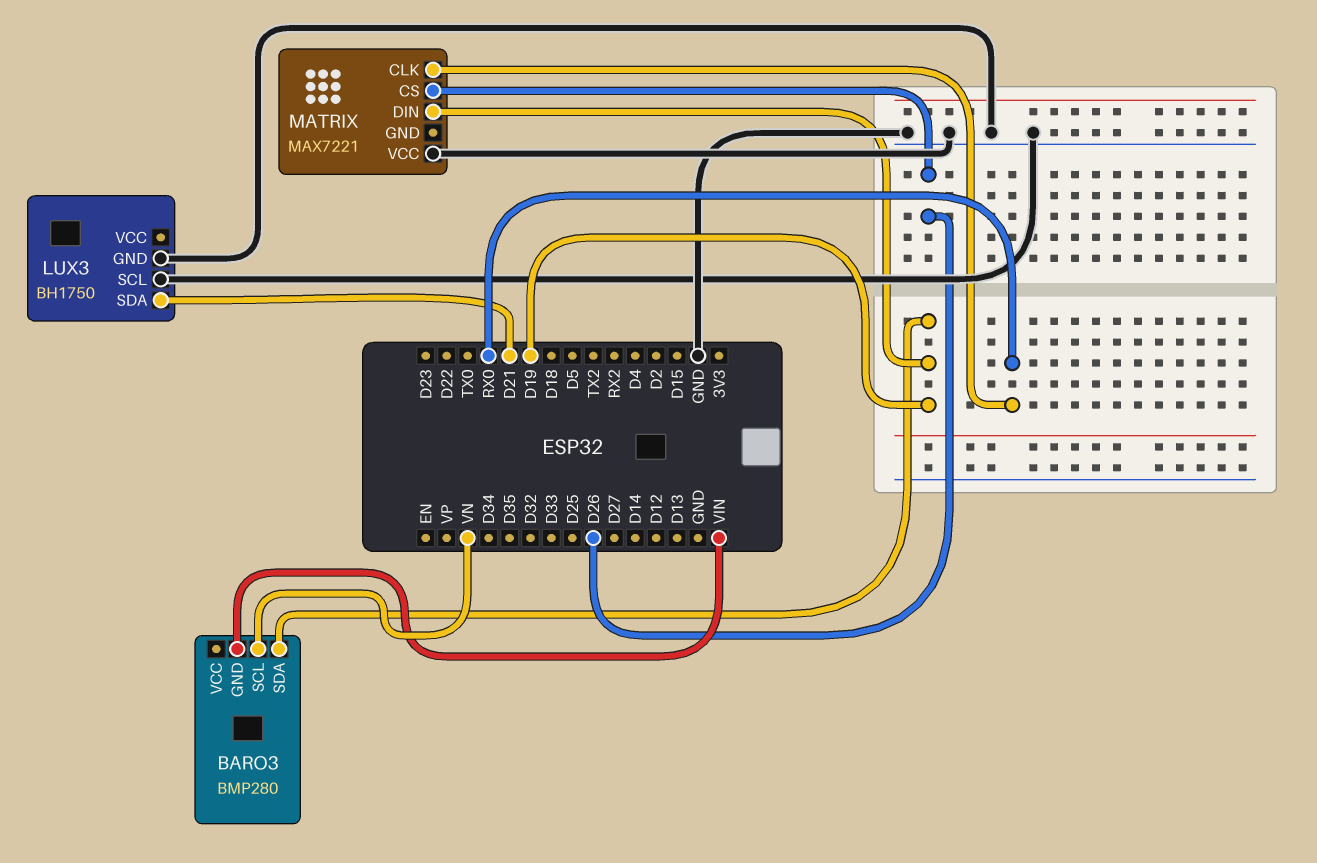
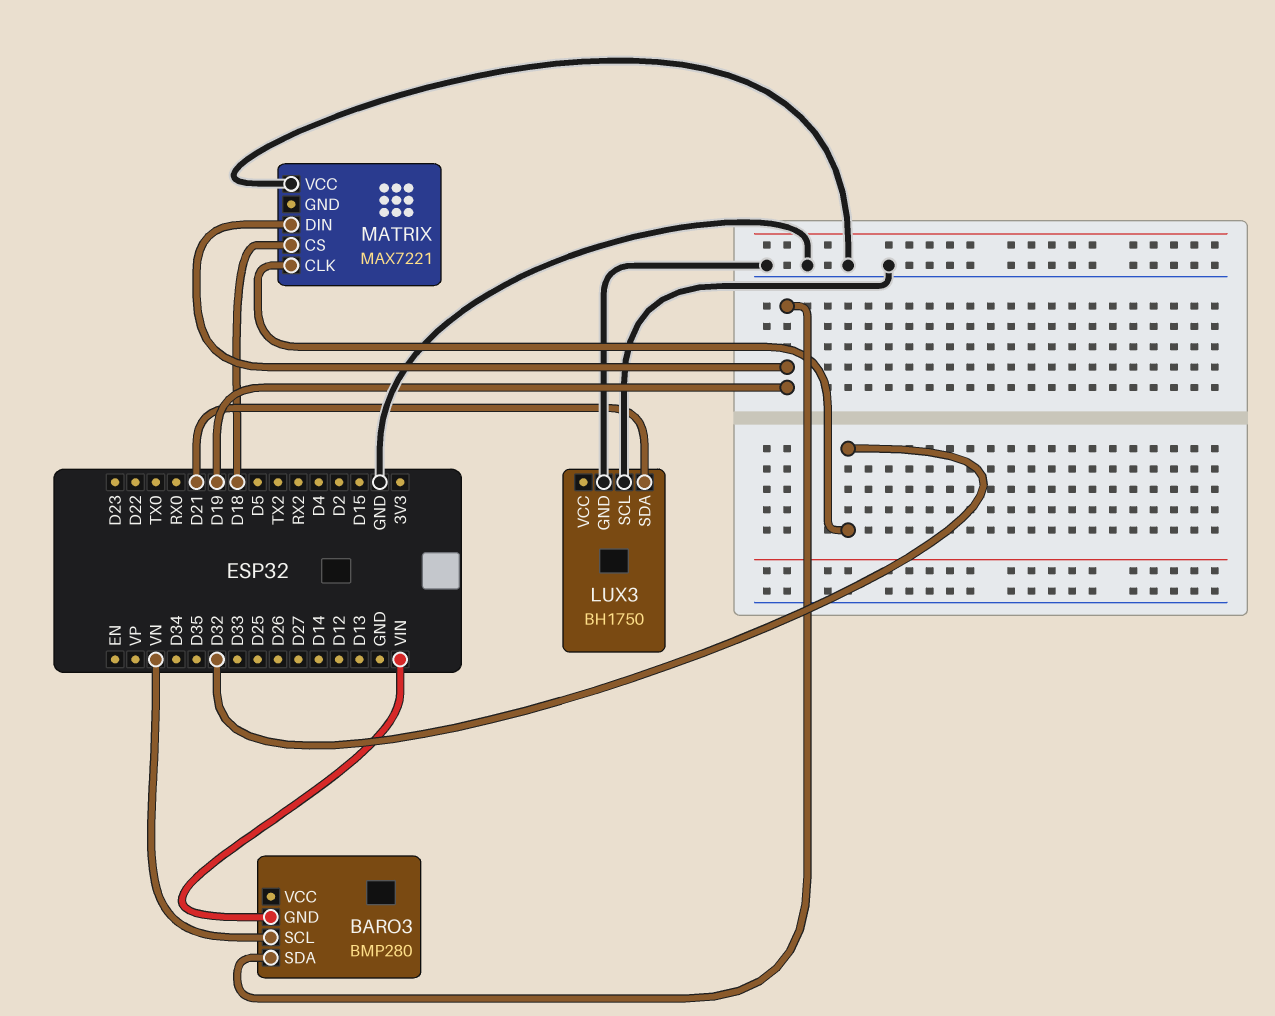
MATRIX pin CLK: RX0 -> D32
MATRIX pin CS: D26 -> D18

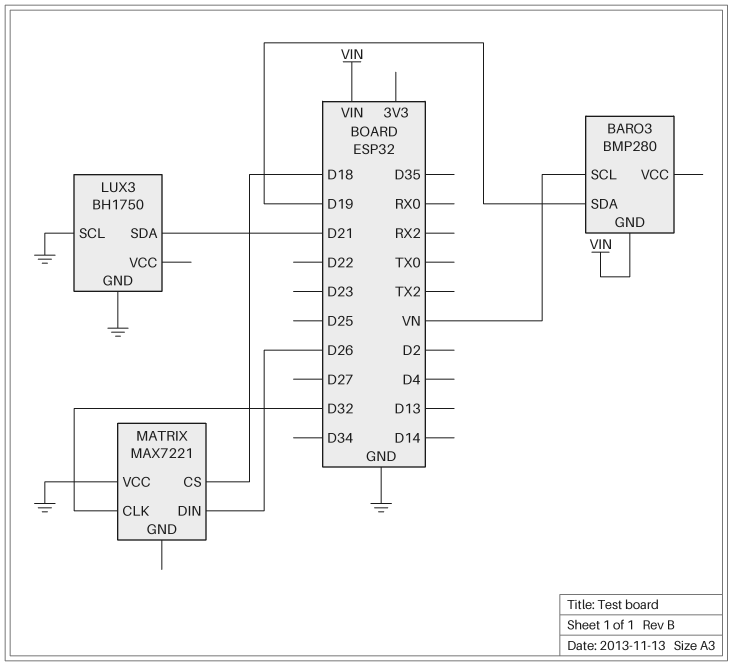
MATRIX pin DIN: D19 -> D26

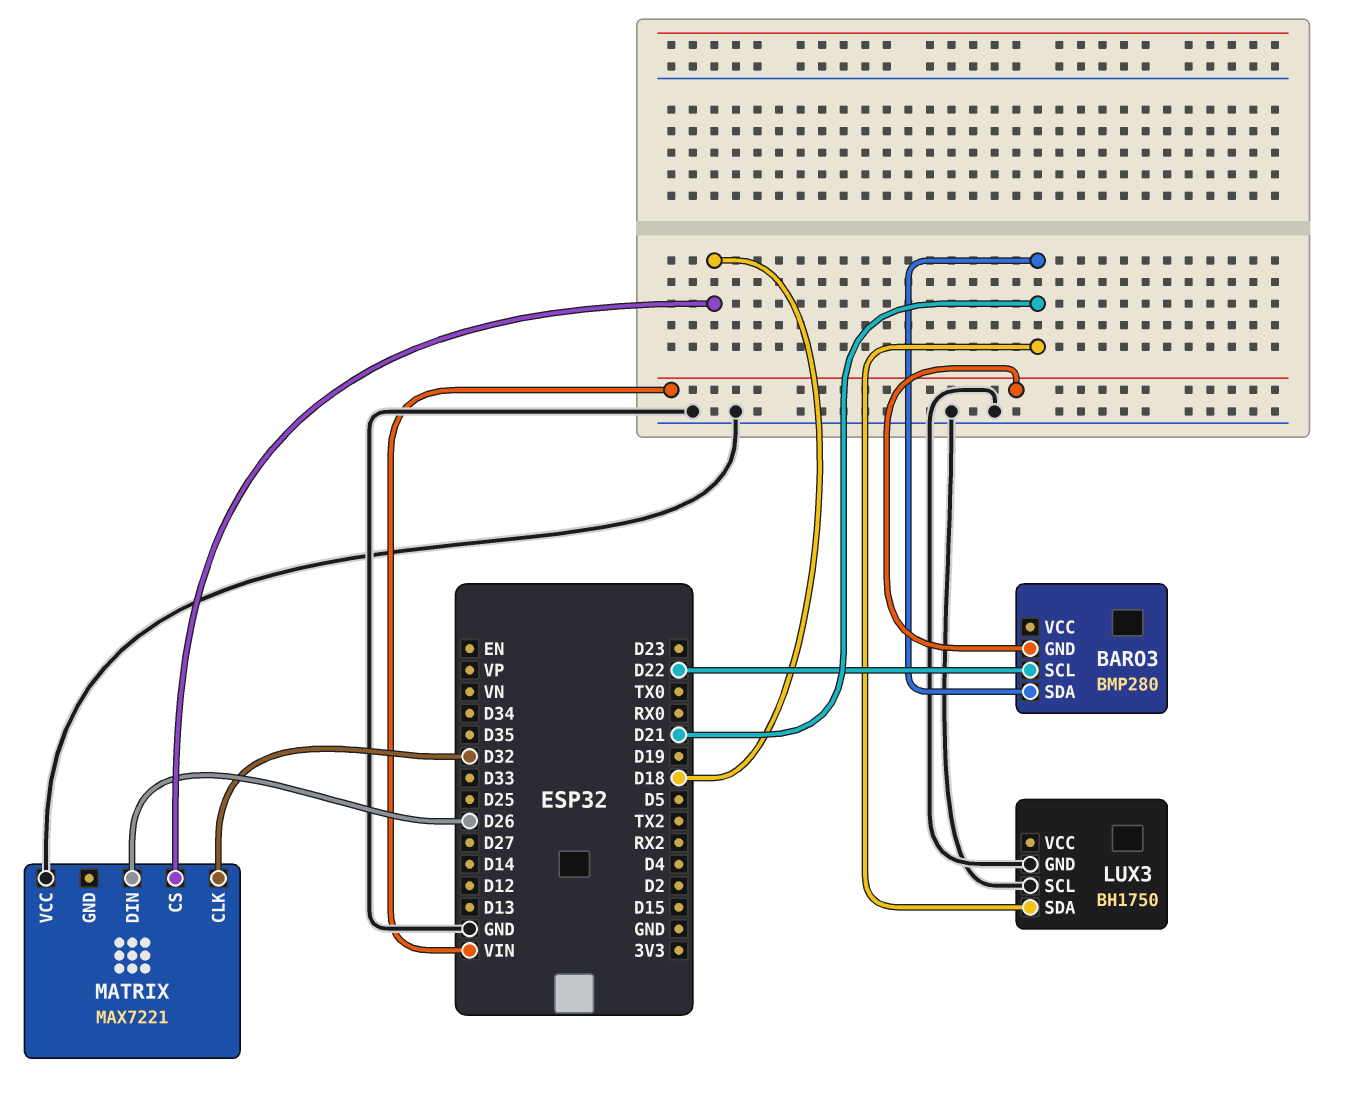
BARO3 pin SCL: VN -> D22
BARO3 pin SDA: D19 -> D21

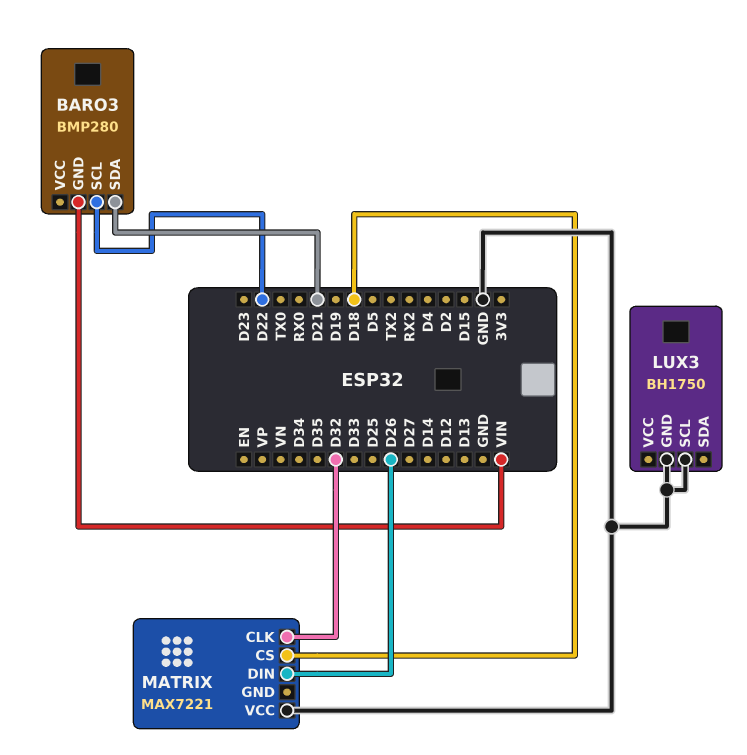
LUX3 pin SDA: D21 -> none

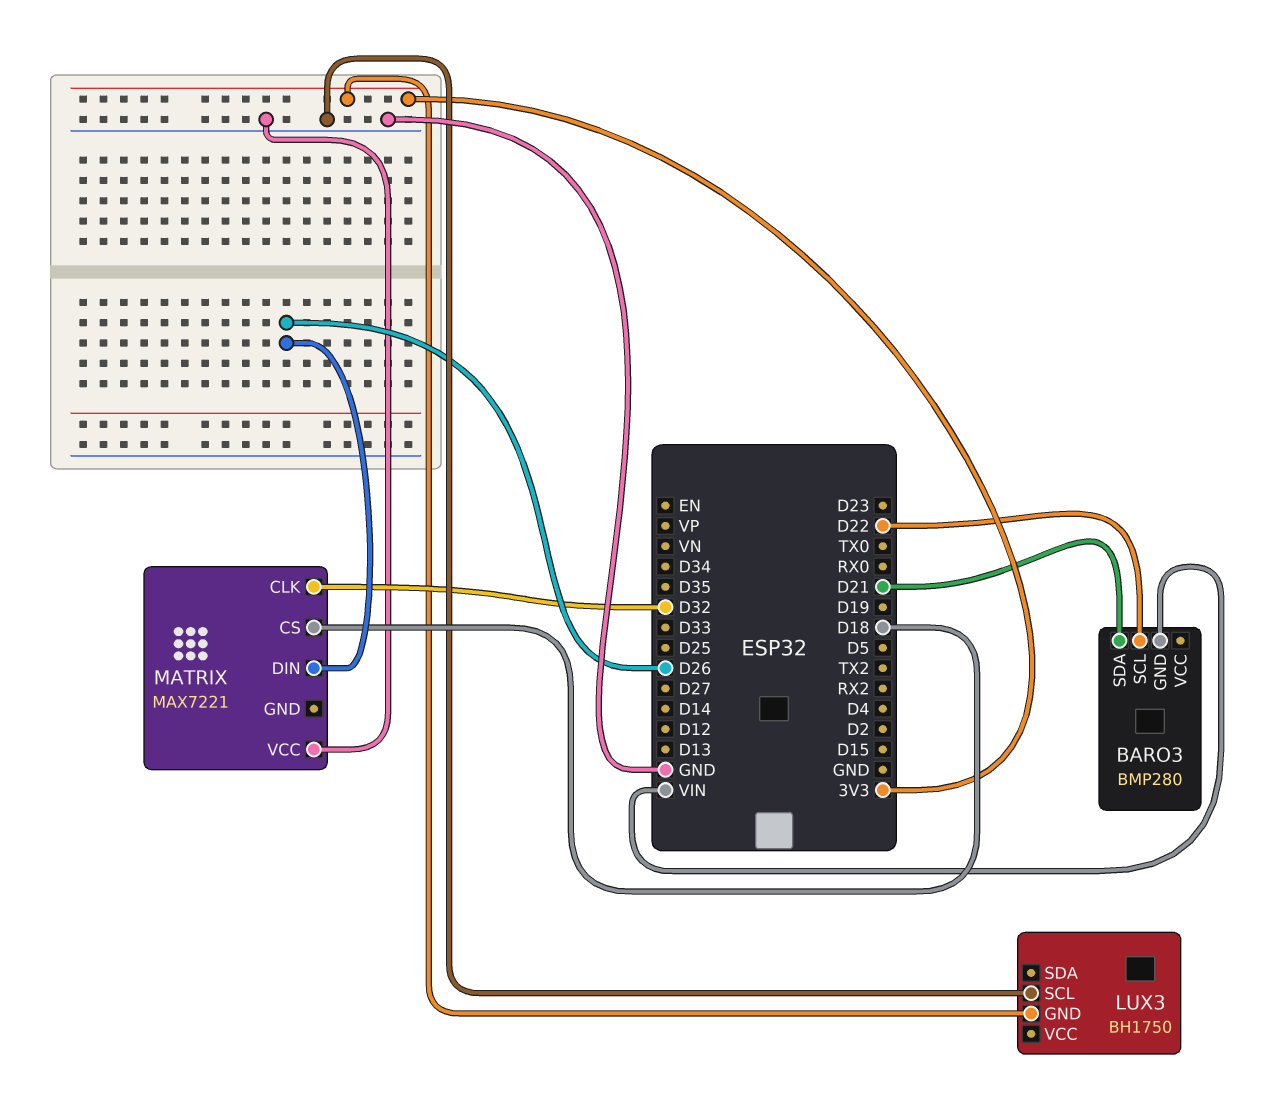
LUX3 pin GND: GND -> 3V3

